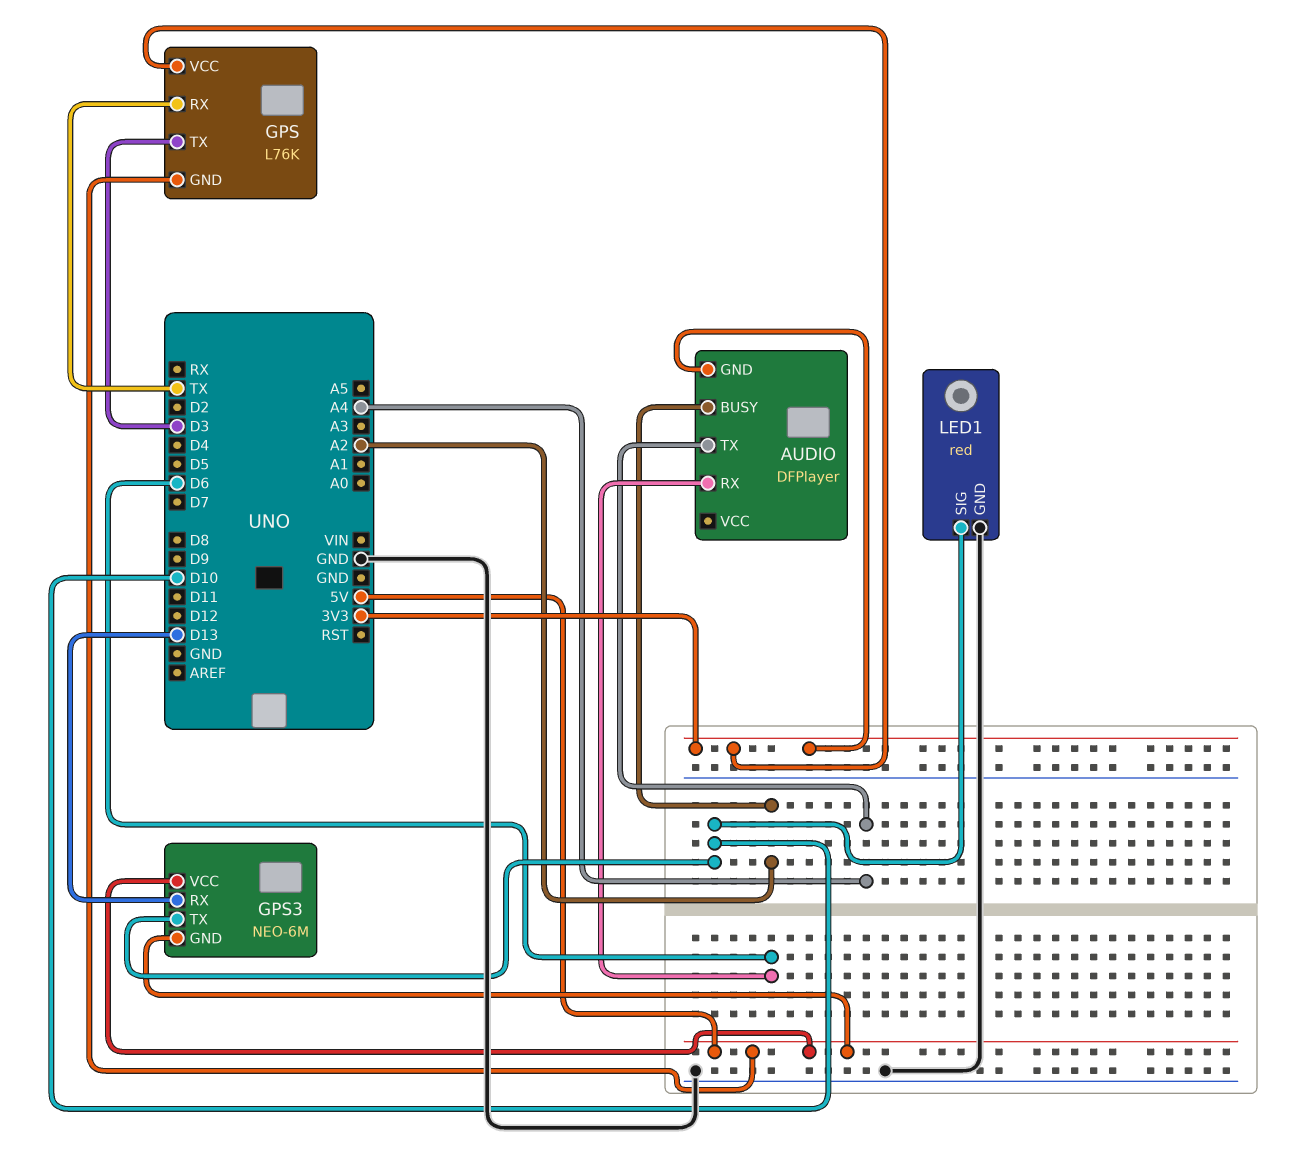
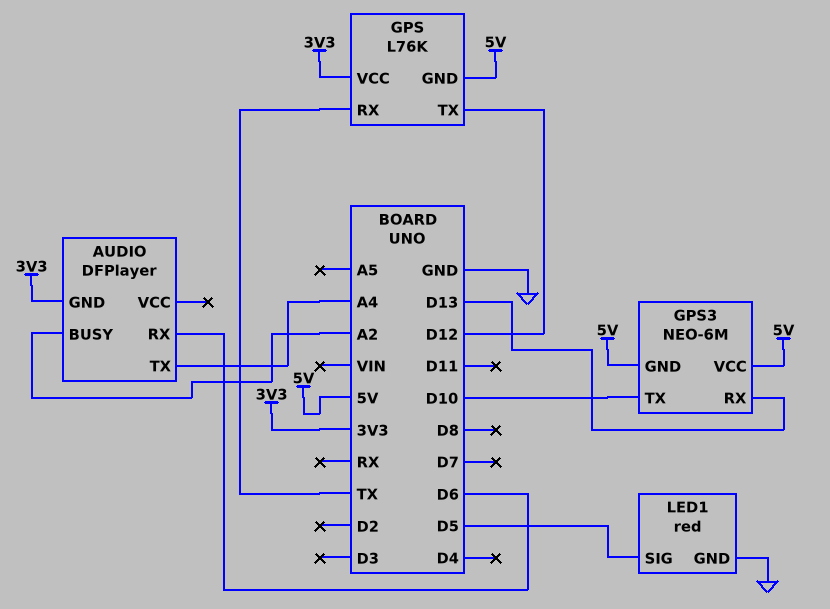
GPS pin TX: D3 -> D12
LED1 pin SIG: D10 -> D5

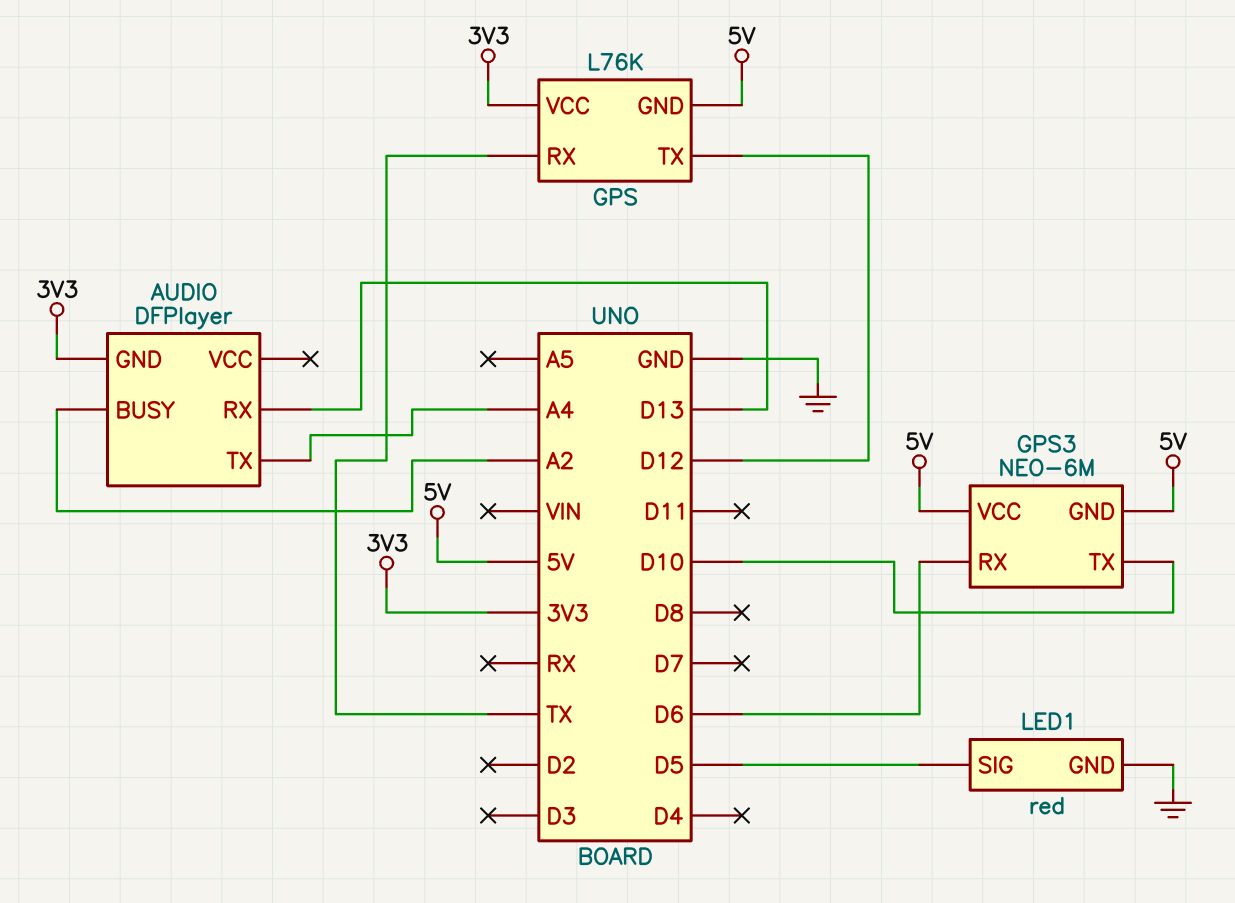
AUDIO pin RX: D6 -> D13
GPS3 pin RX: D13 -> D6

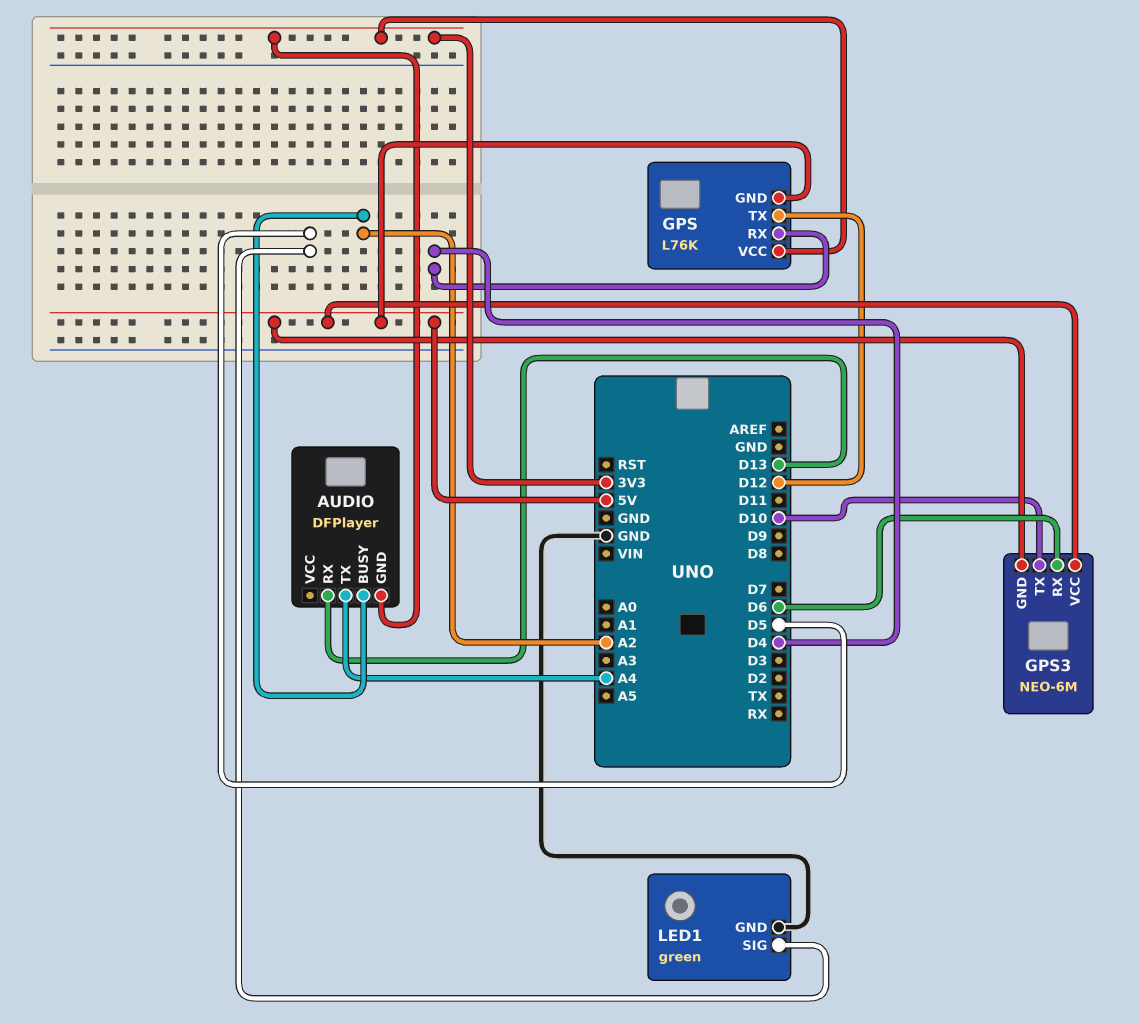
GPS pin RX: TX -> D4
LED1: red -> green

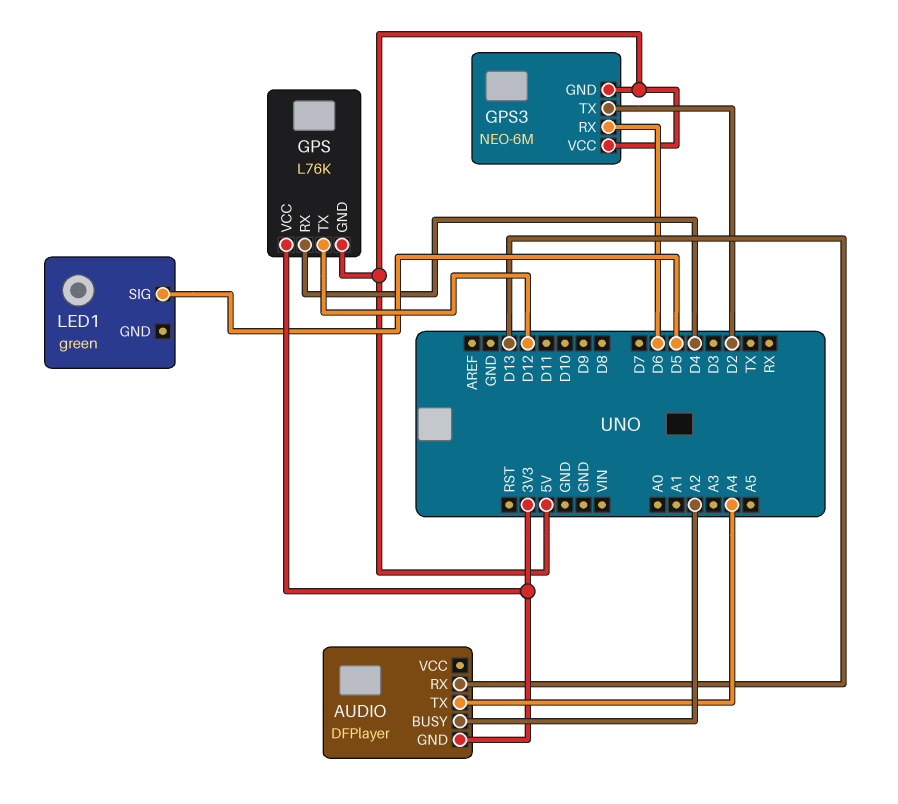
GPS3 pin TX: D10 -> D2
LED1 pin GND: GND -> none

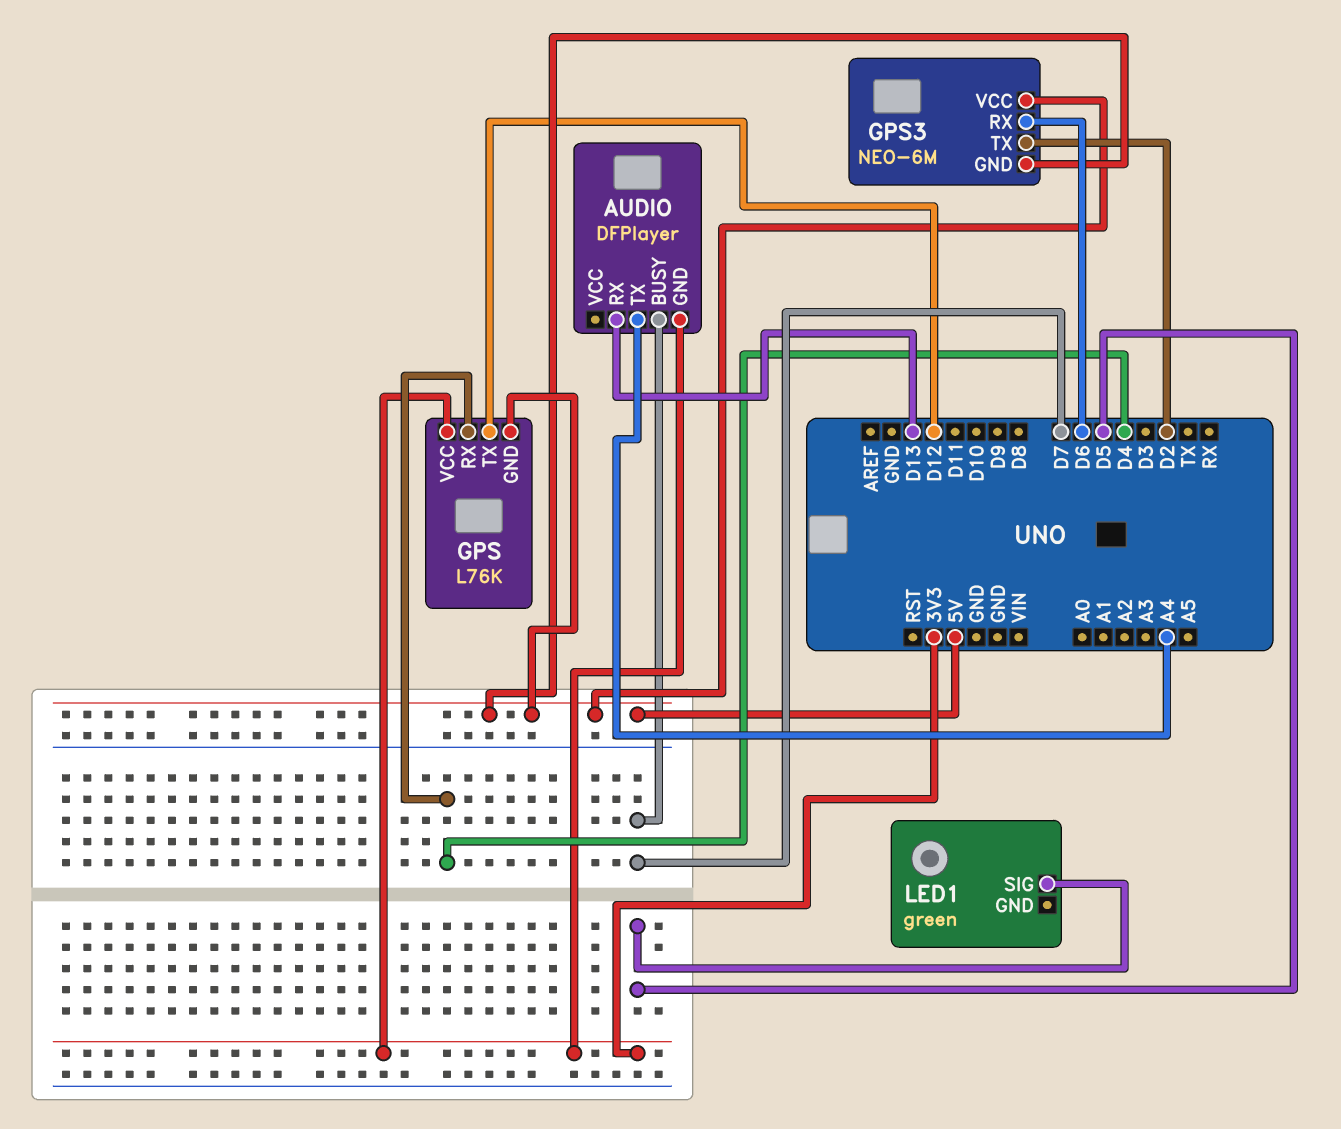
AUDIO pin BUSY: A2 -> D7

